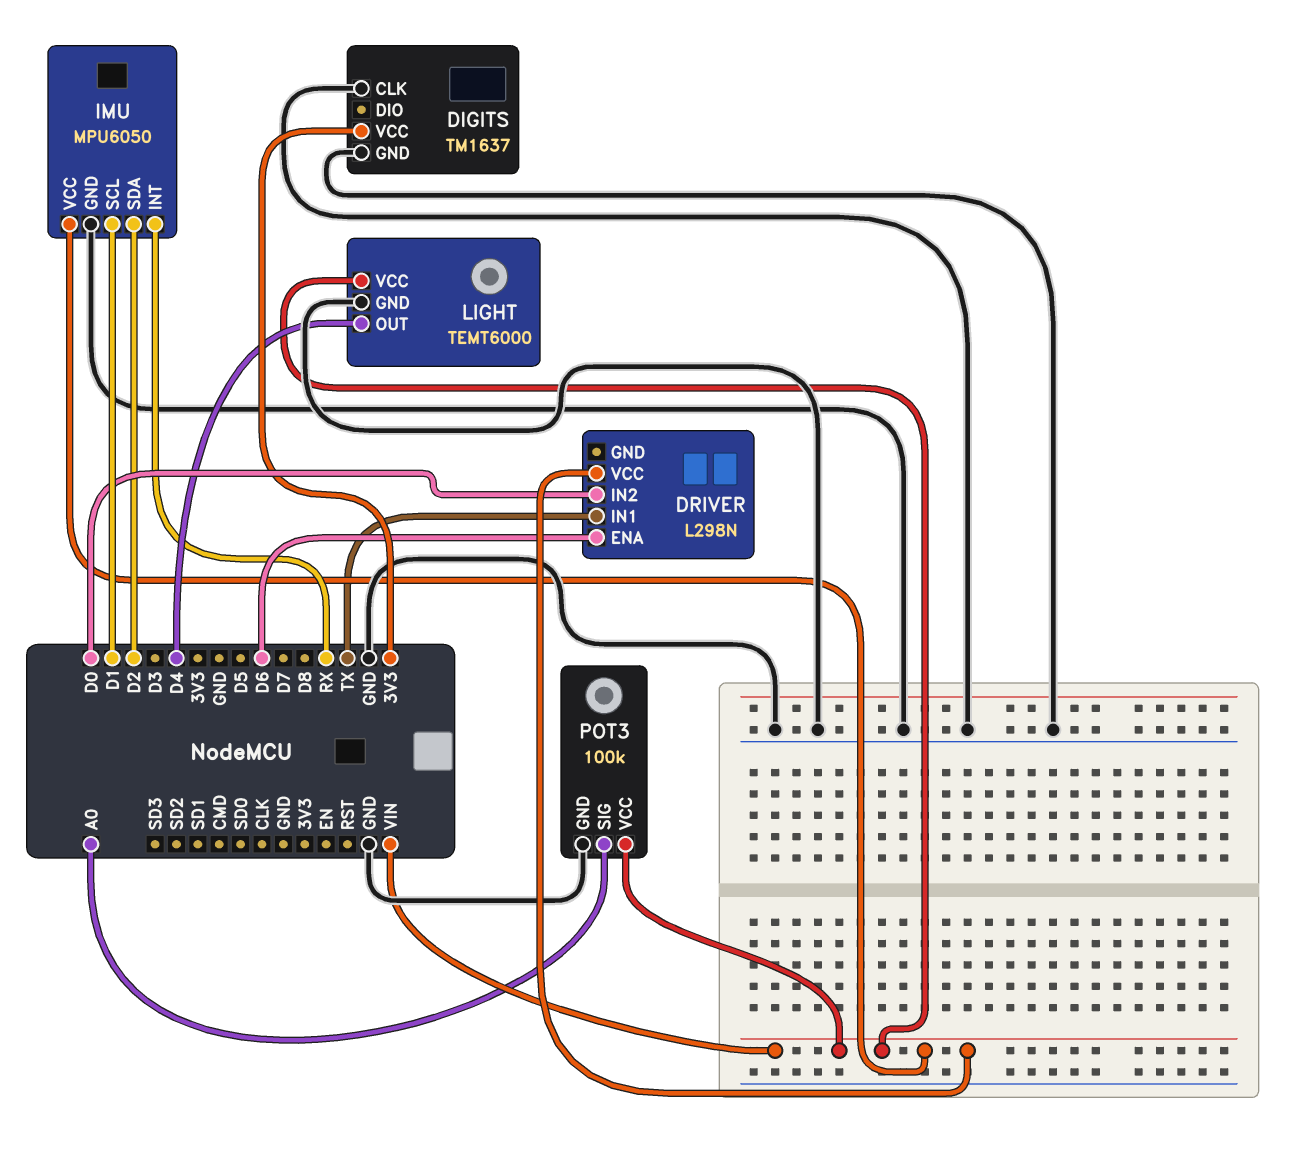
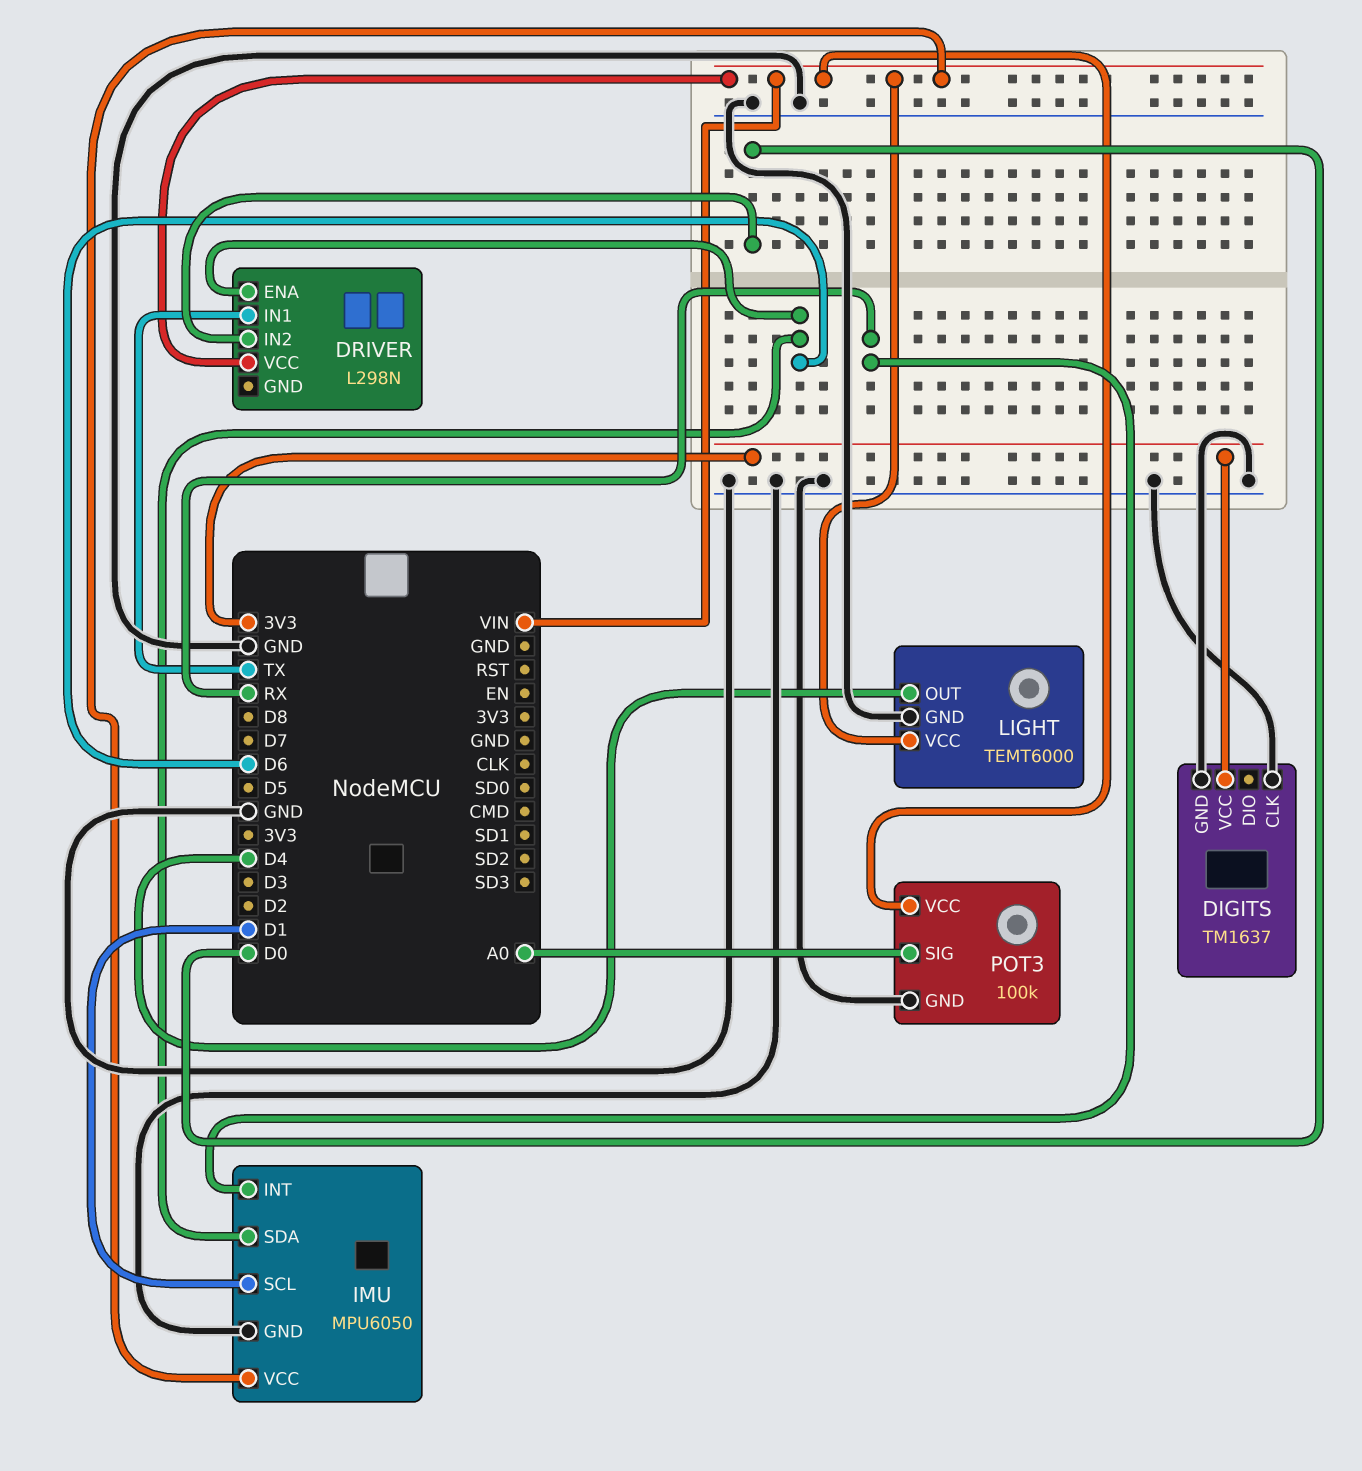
IMU pin SDA: D2 -> D6

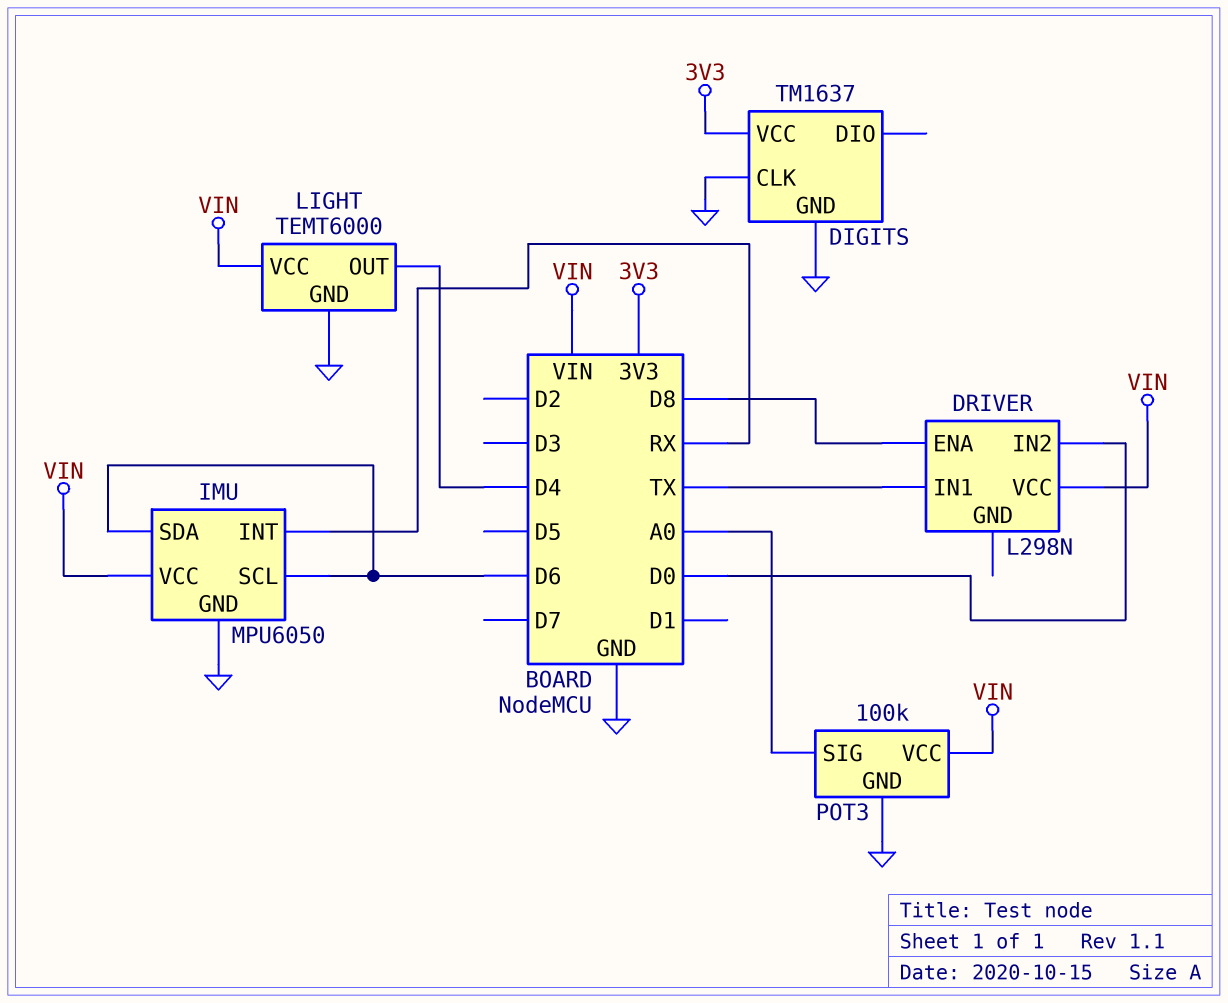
DRIVER pin ENA: D6 -> D8
IMU pin SCL: D1 -> D6

